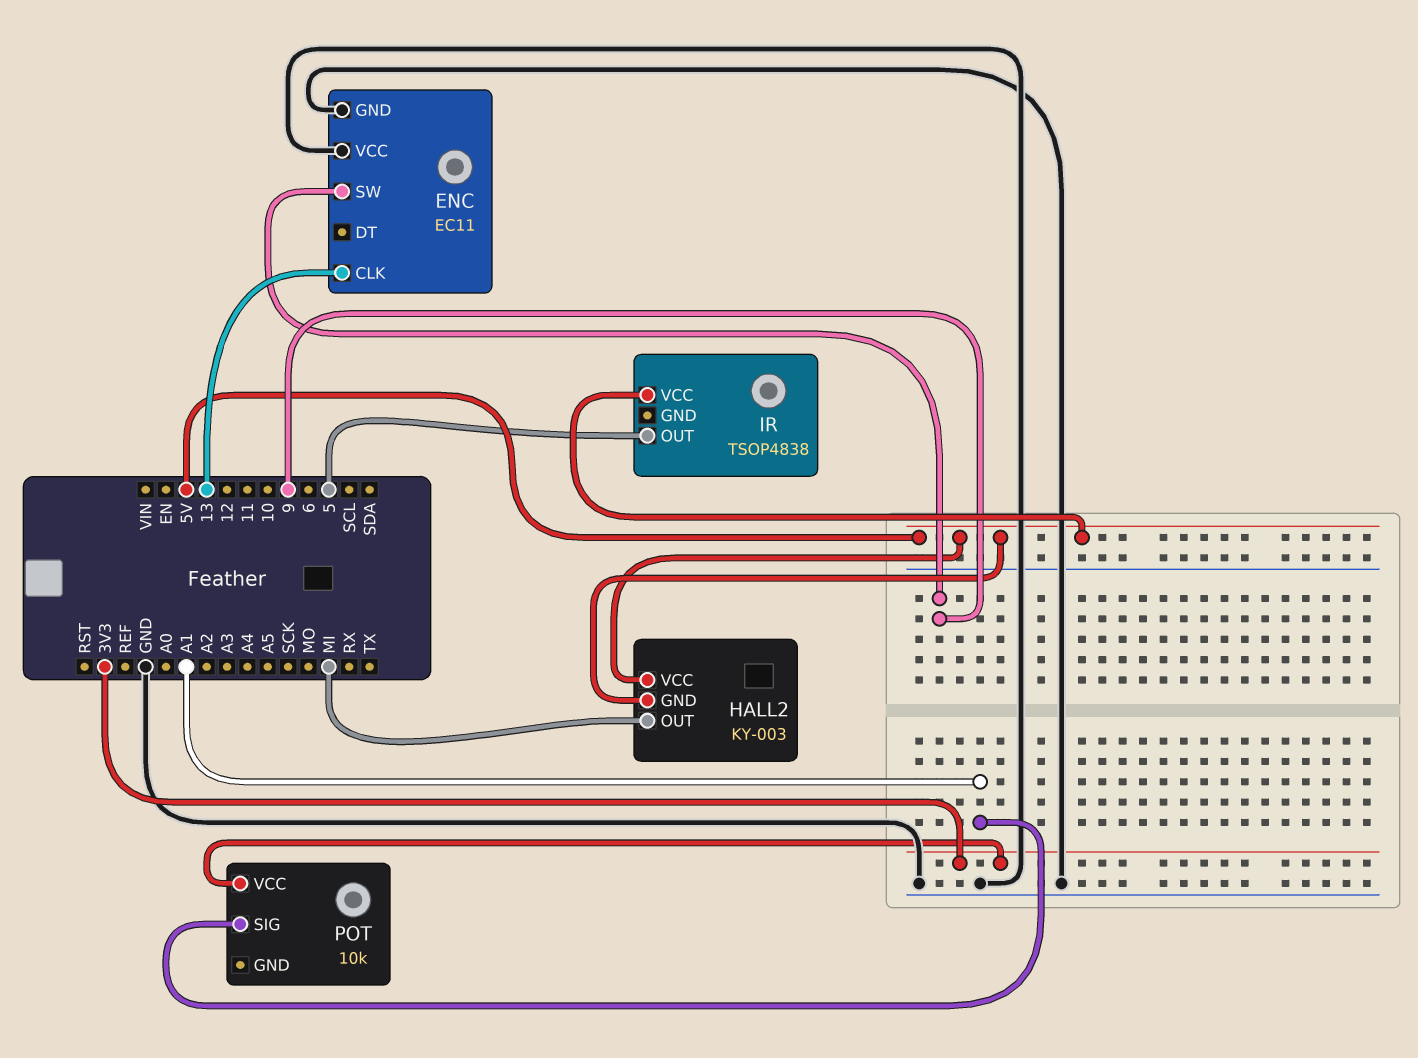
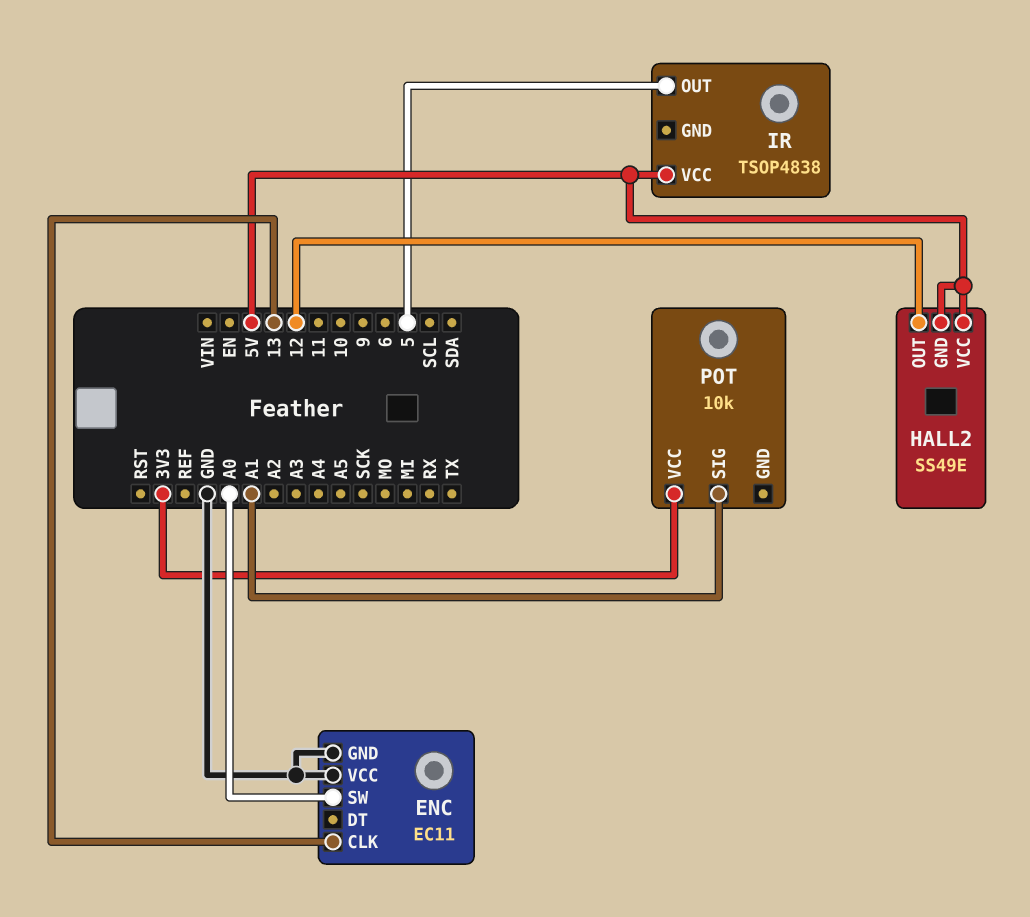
ENC pin SW: 9 -> A0
HALL2: KY-003 -> SS49E
HALL2 pin OUT: MI -> 12

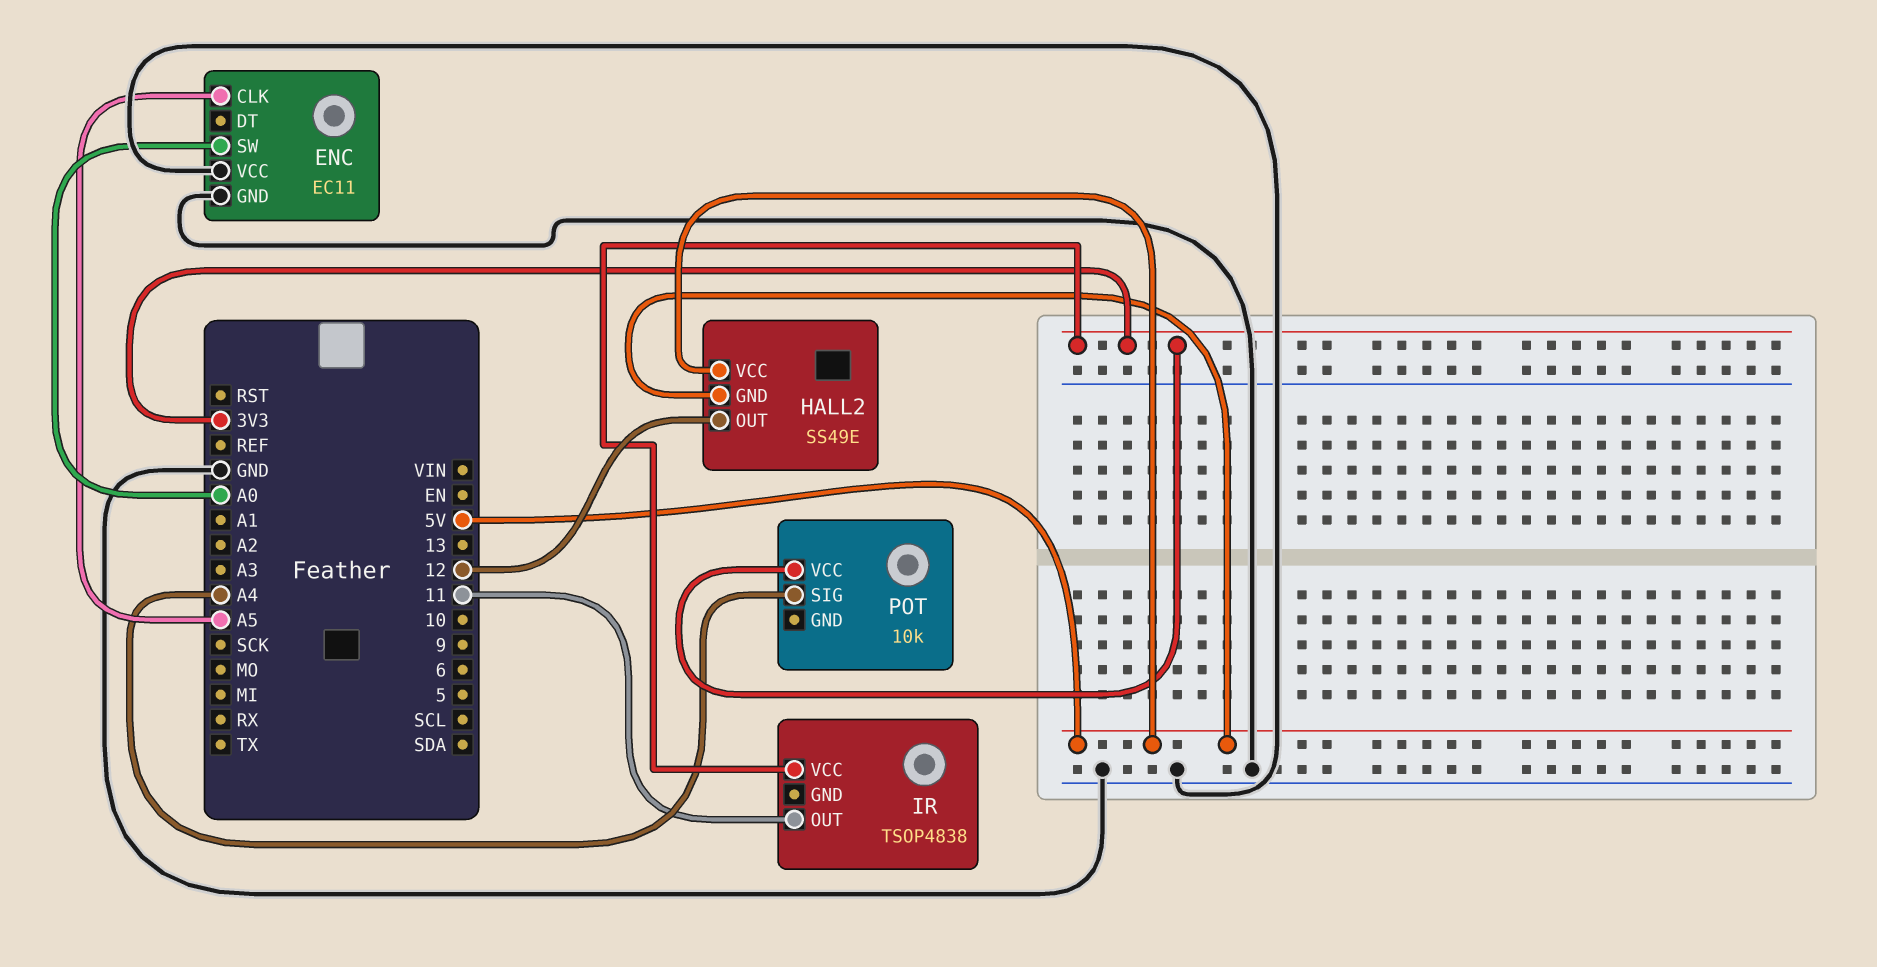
ENC pin CLK: 13 -> A5
IR pin OUT: 5 -> 11
IR pin VCC: 5V -> 3V3
POT pin SIG: A1 -> A4

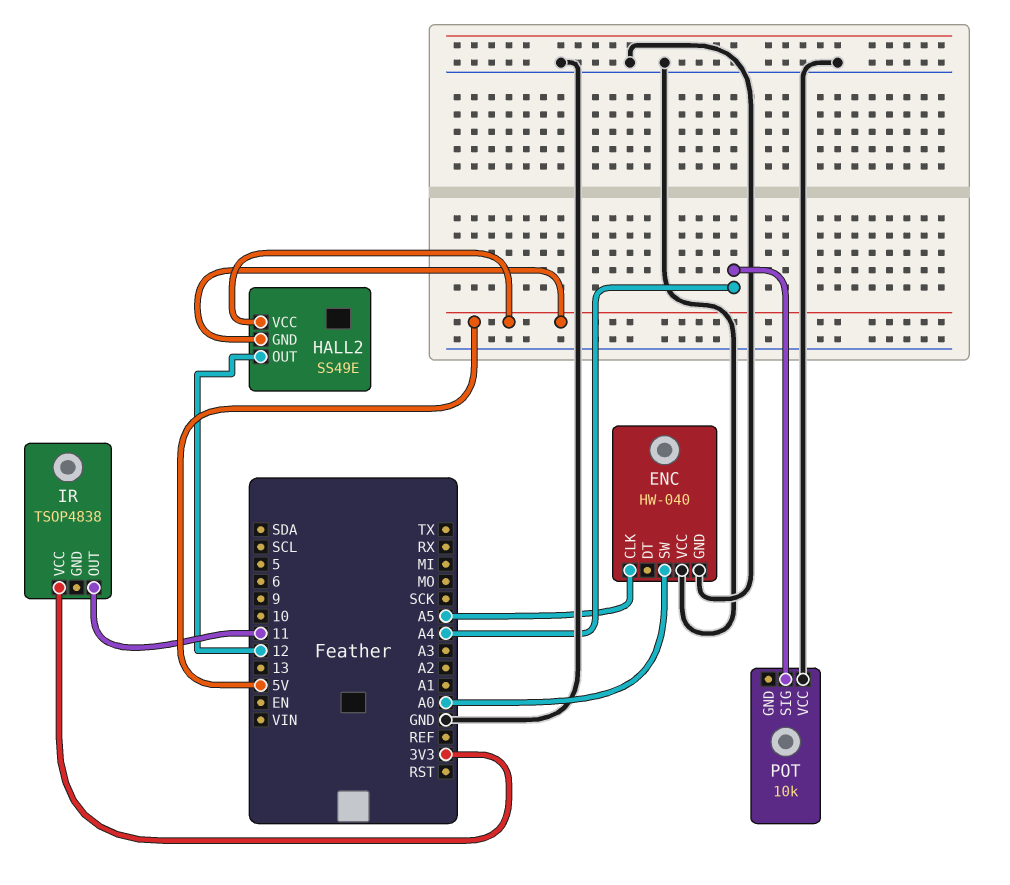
ENC: EC11 -> HW-040
POT pin VCC: 3V3 -> GND

